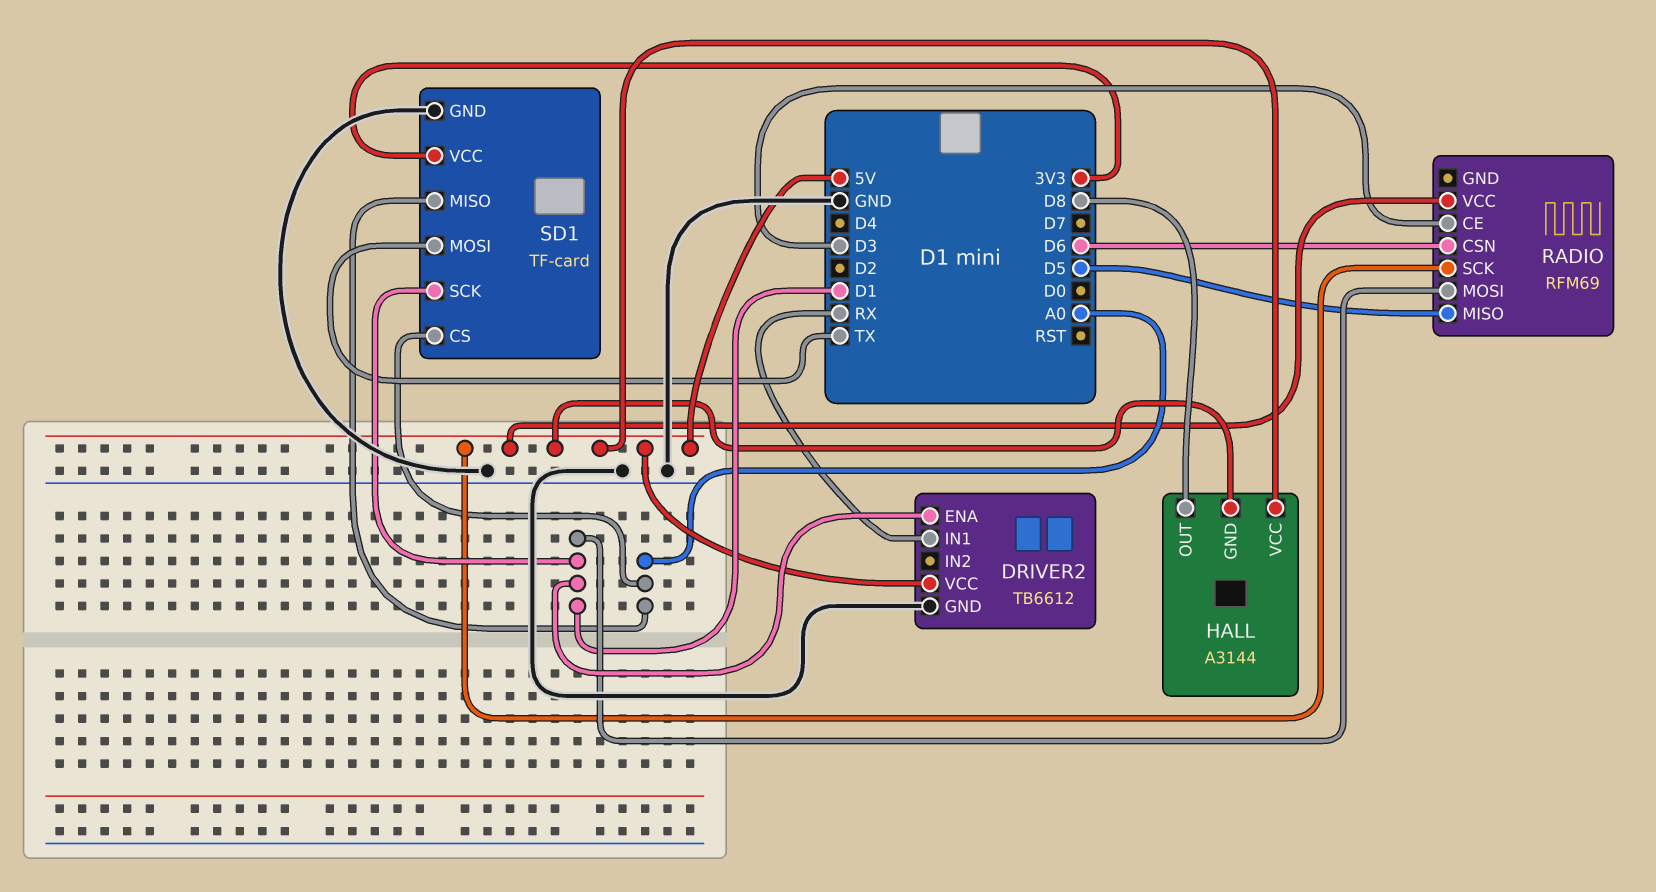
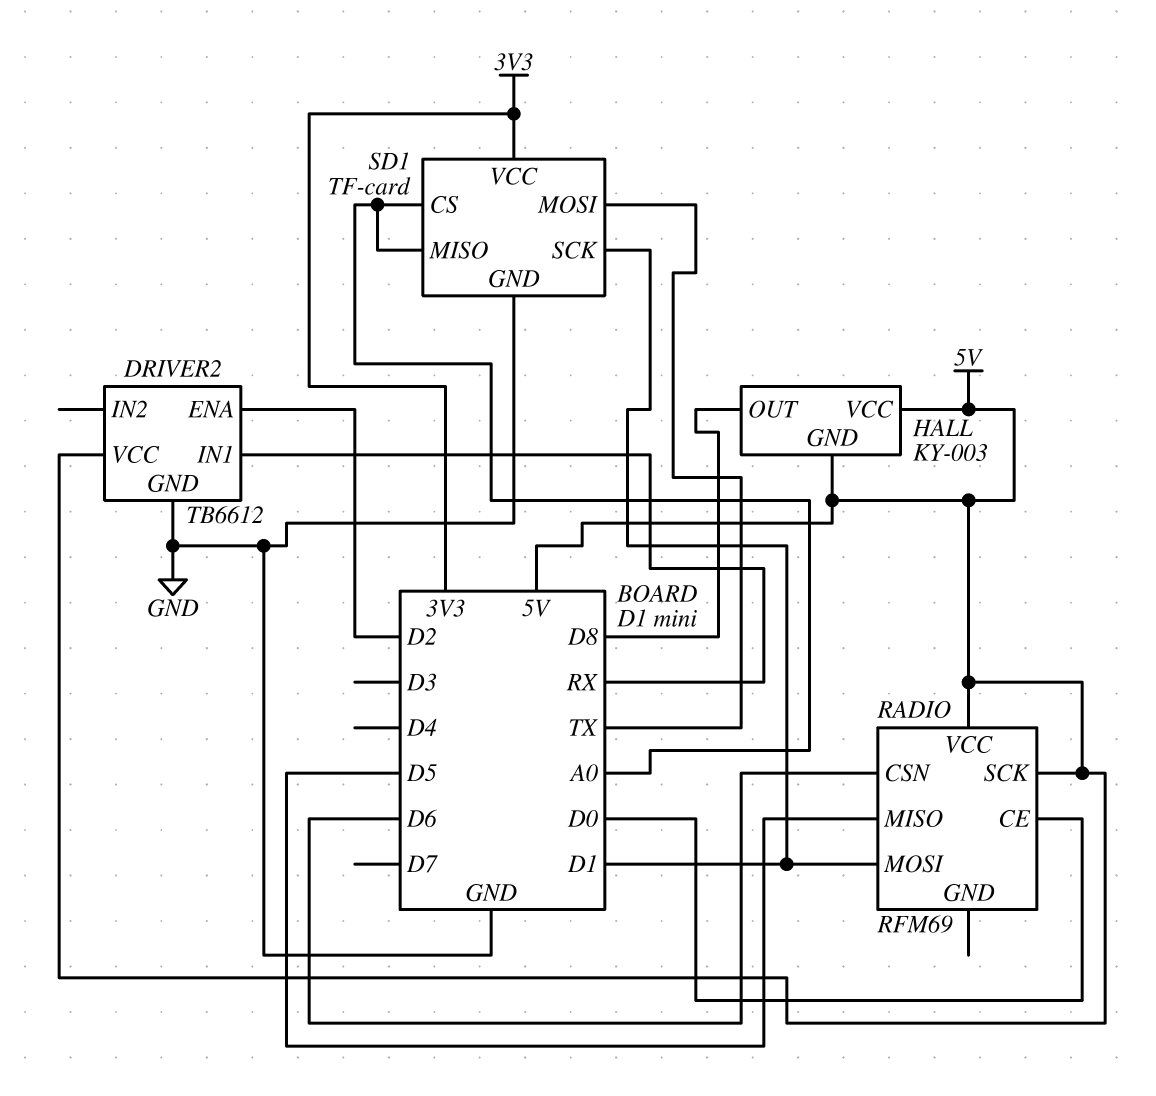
DRIVER2 pin ENA: D1 -> D2
HALL: A3144 -> KY-003
RADIO pin CE: D3 -> D0

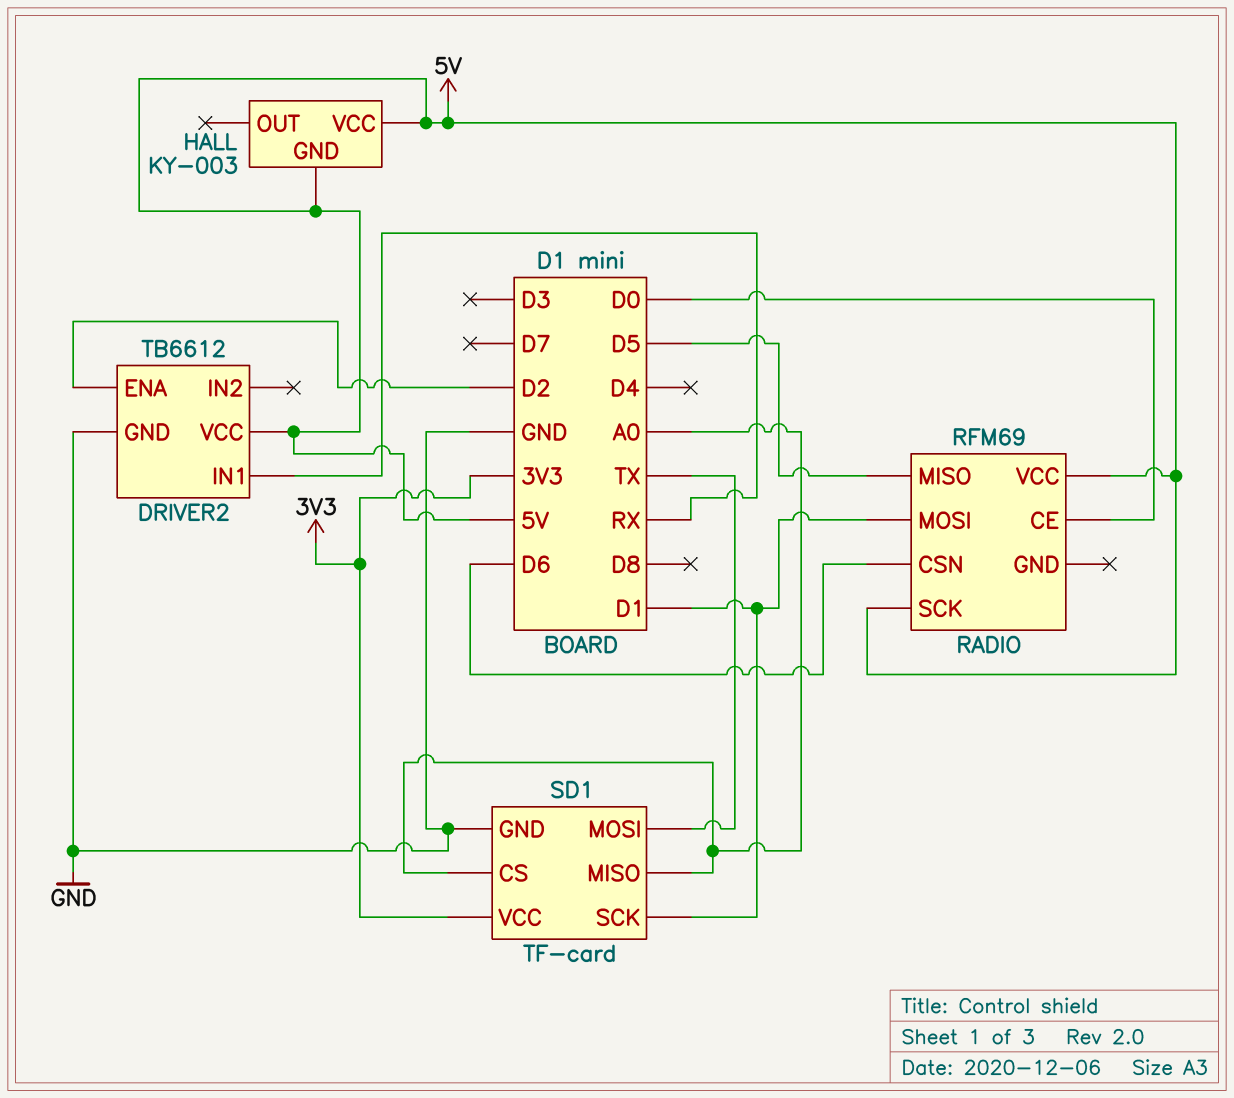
HALL pin OUT: D8 -> none

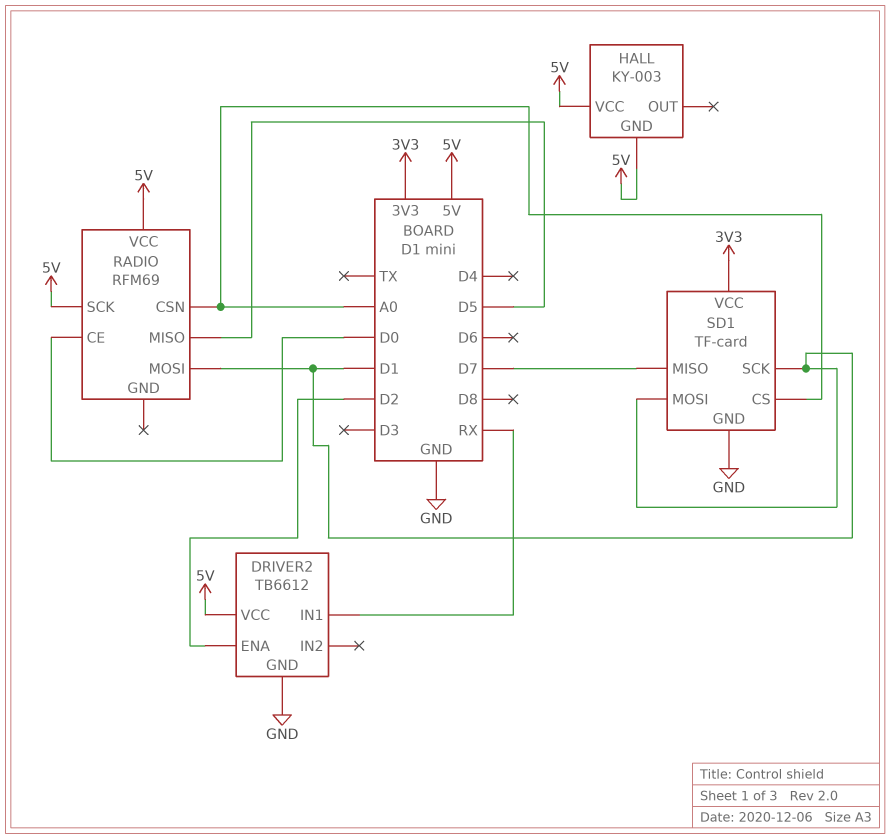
RADIO pin CSN: D6 -> A0
SD1 pin MISO: A0 -> D7
SD1 pin MOSI: TX -> D1

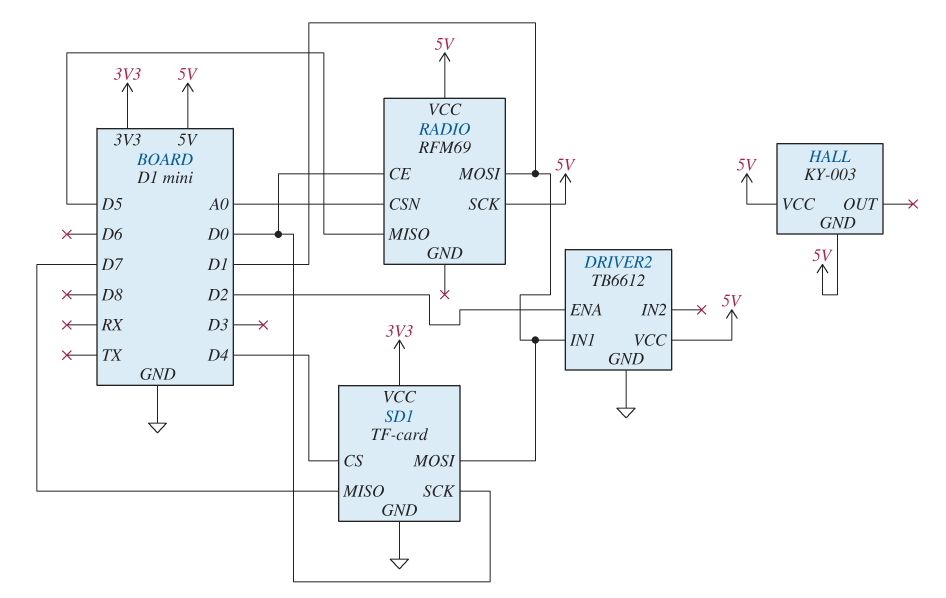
DRIVER2 pin IN1: RX -> D1
SD1 pin CS: A0 -> D4
SD1 pin SCK: D1 -> D0

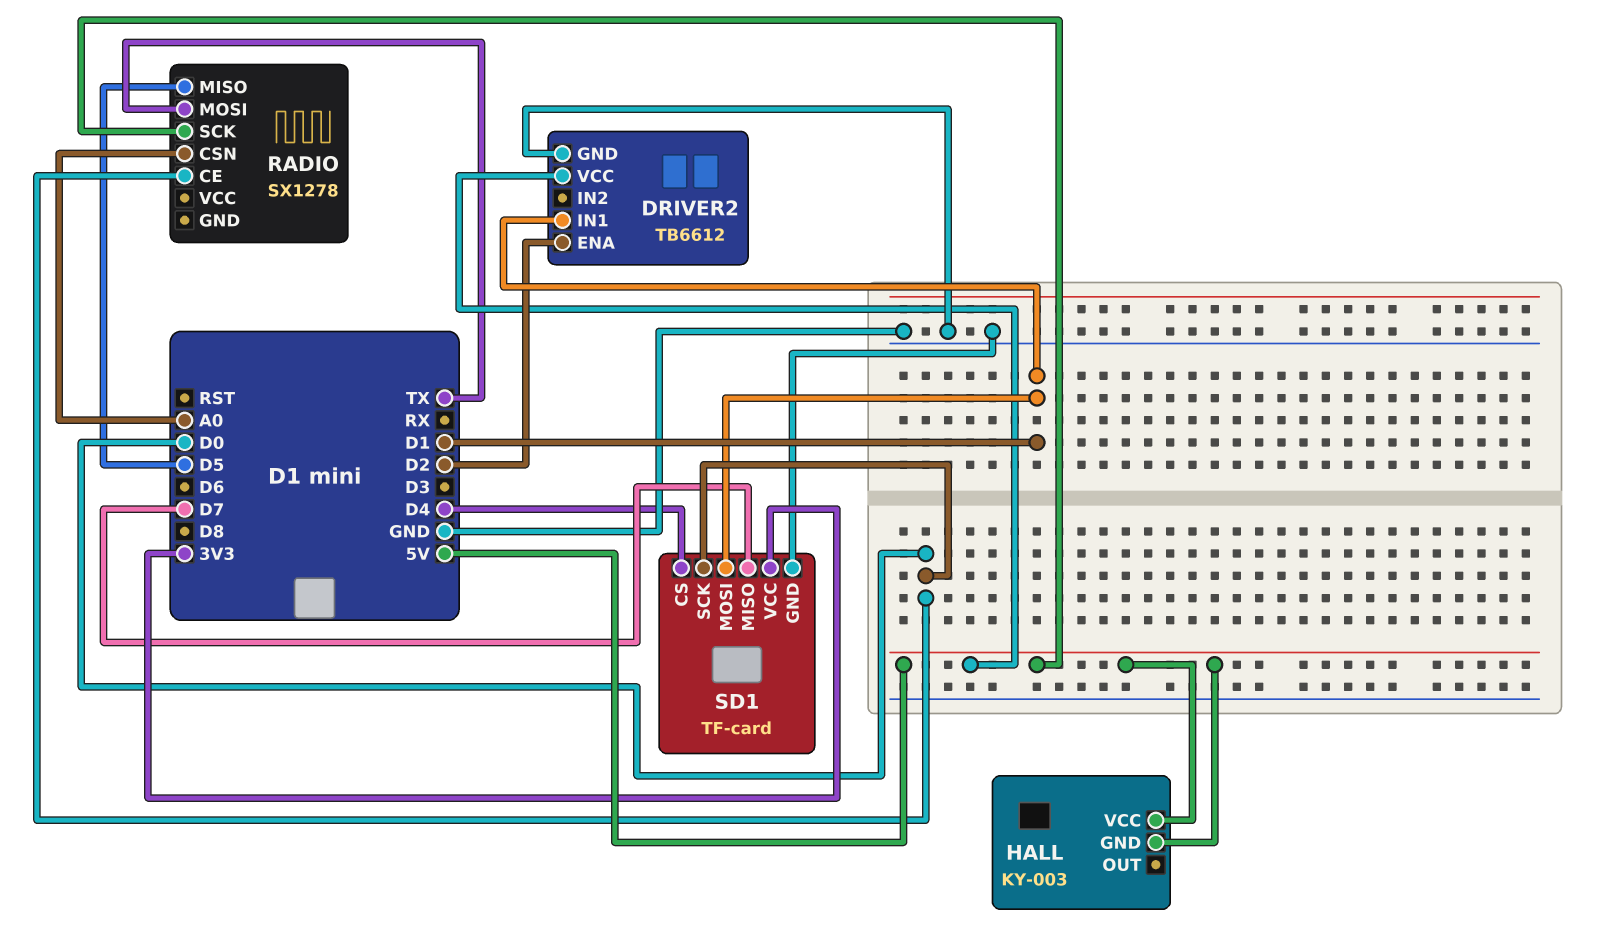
RADIO: RFM69 -> SX1278
RADIO pin MOSI: D1 -> TX
RADIO pin VCC: 5V -> none

